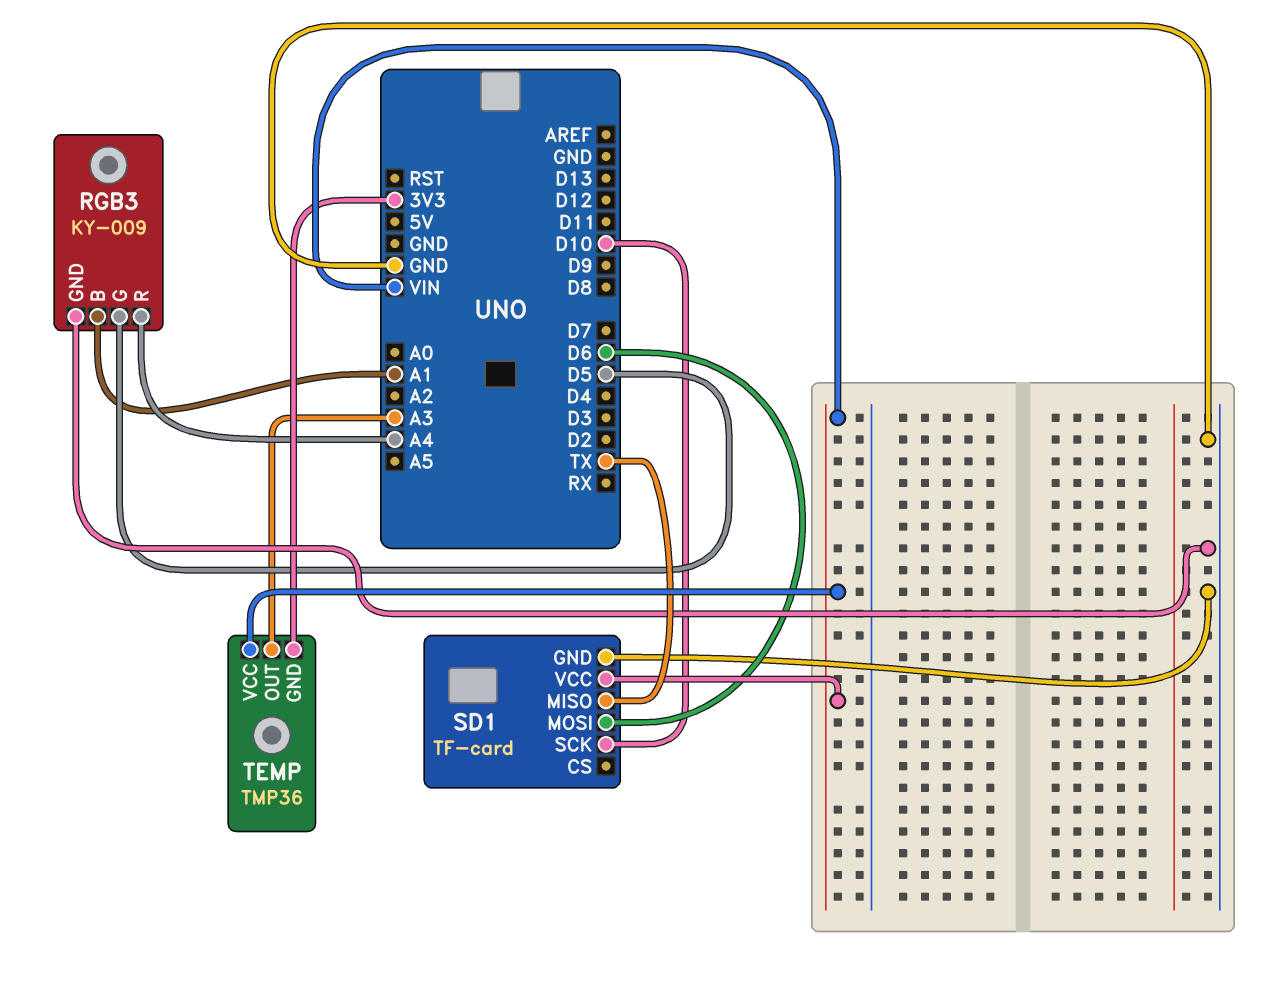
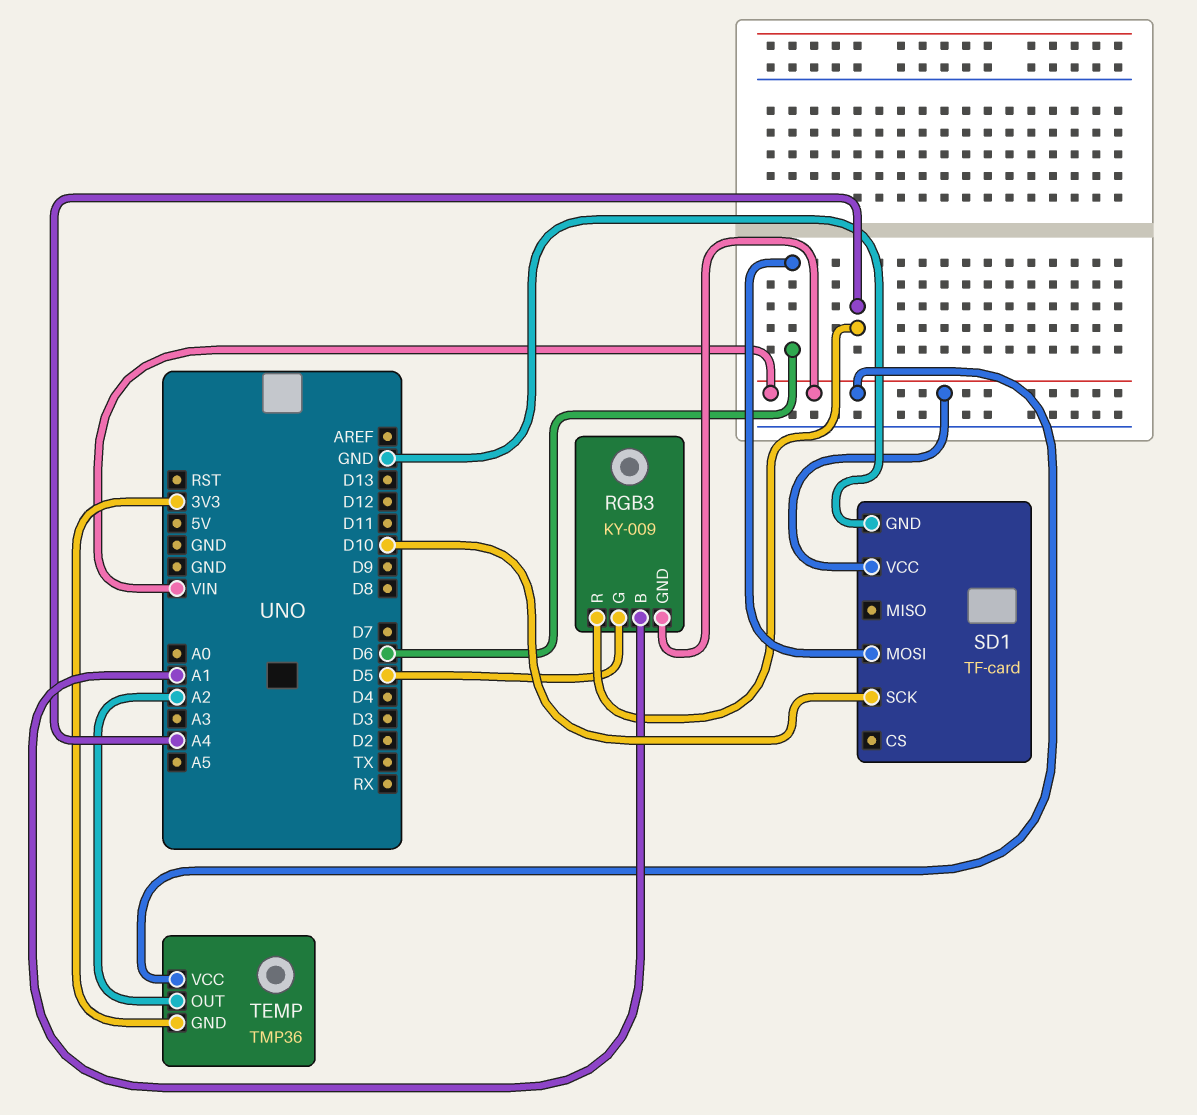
RGB3 pin GND: GND -> VIN
SD1 pin MISO: TX -> none
TEMP pin OUT: A3 -> A2

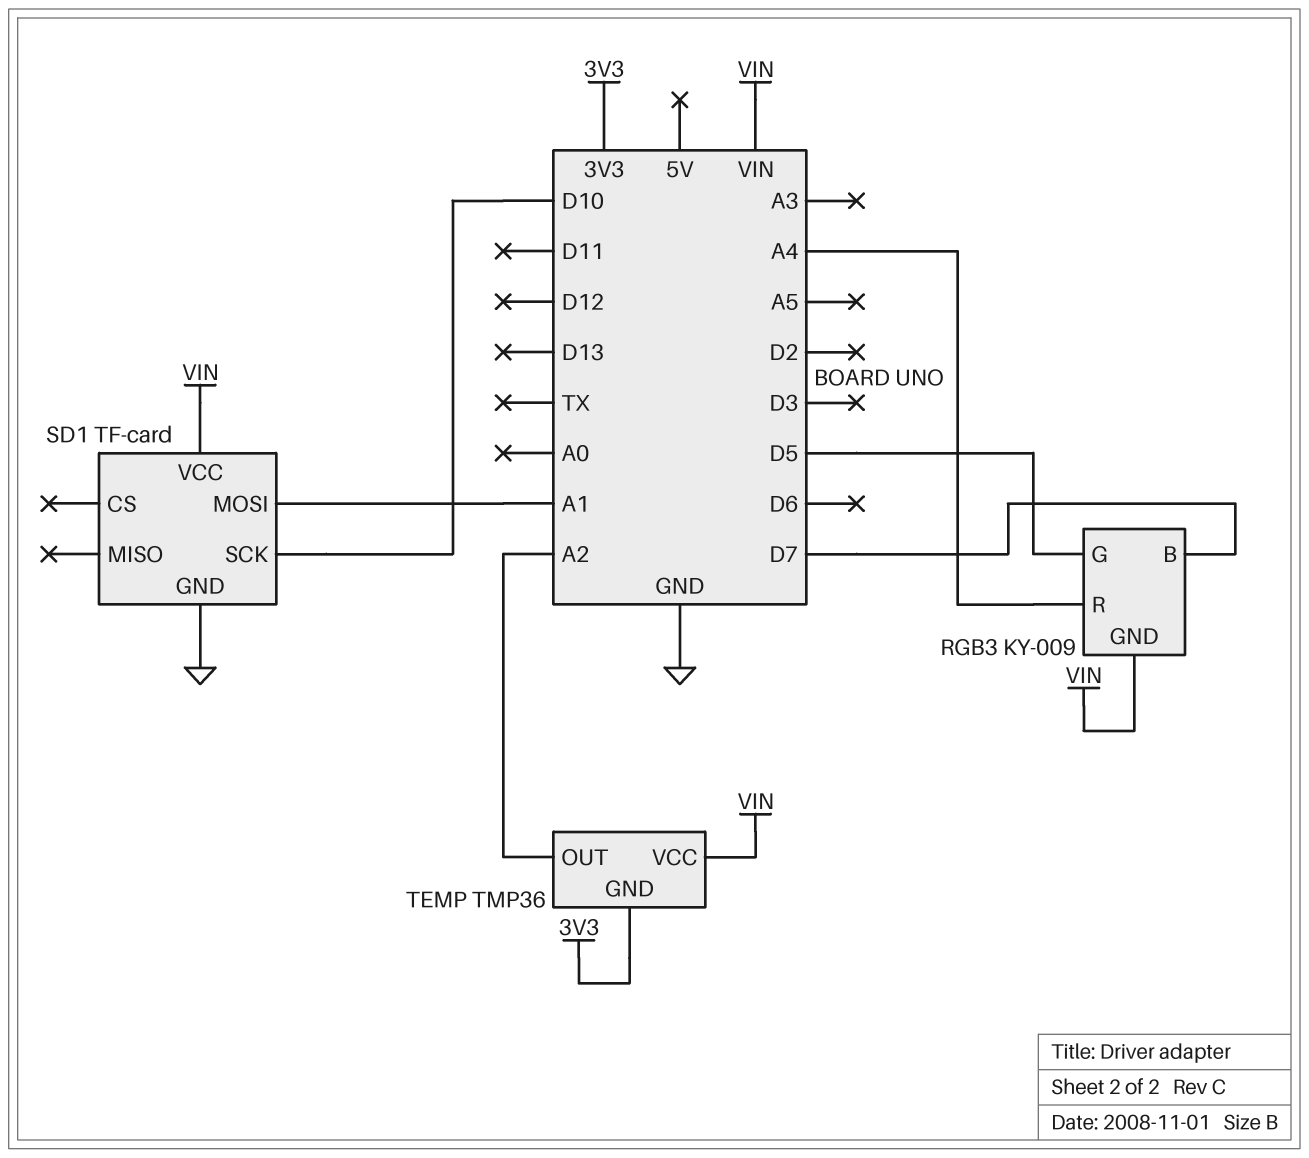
RGB3 pin B: A1 -> D7
SD1 pin MOSI: D6 -> A1

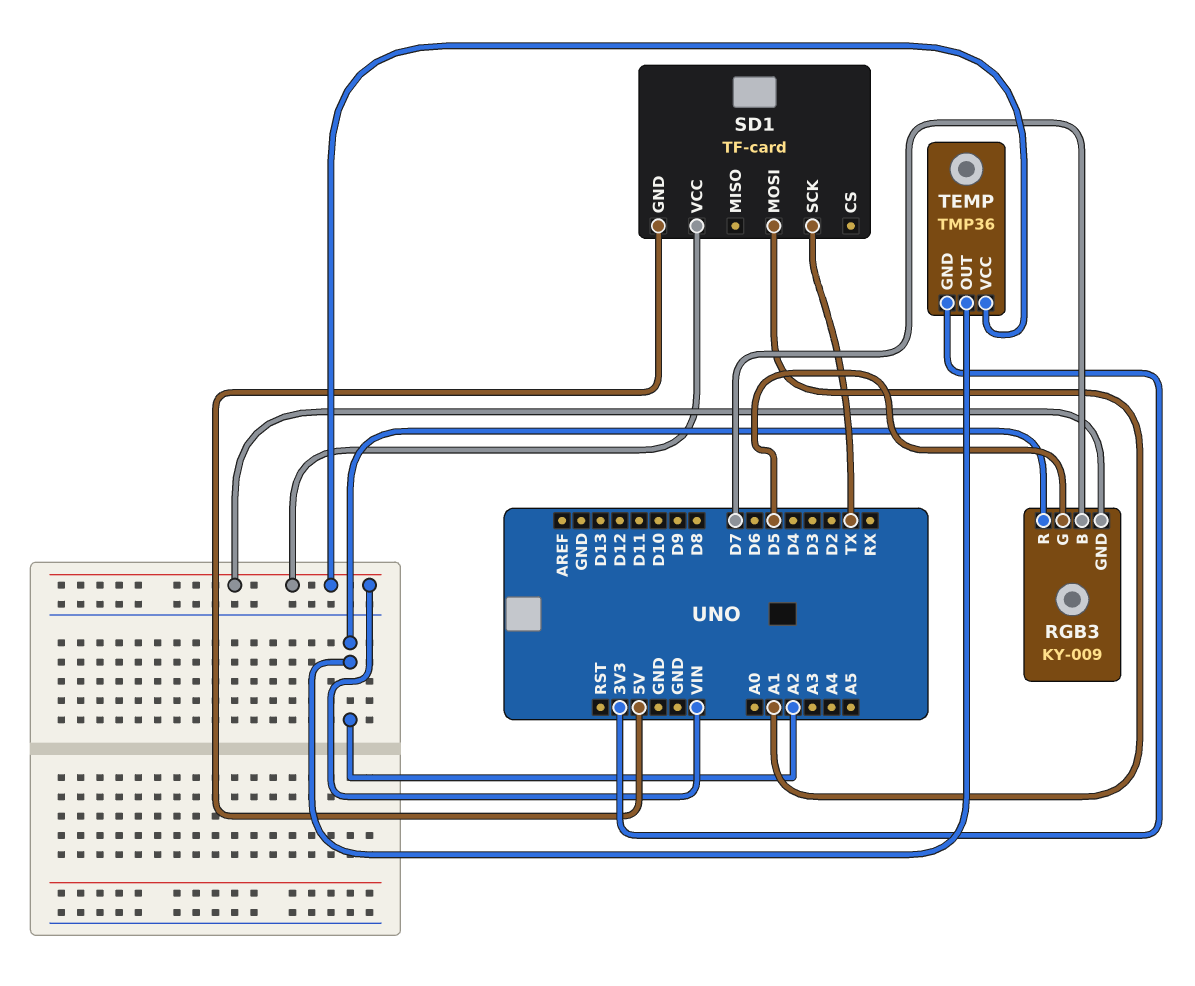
RGB3 pin R: A4 -> A2
SD1 pin GND: GND -> 5V
SD1 pin SCK: D10 -> TX

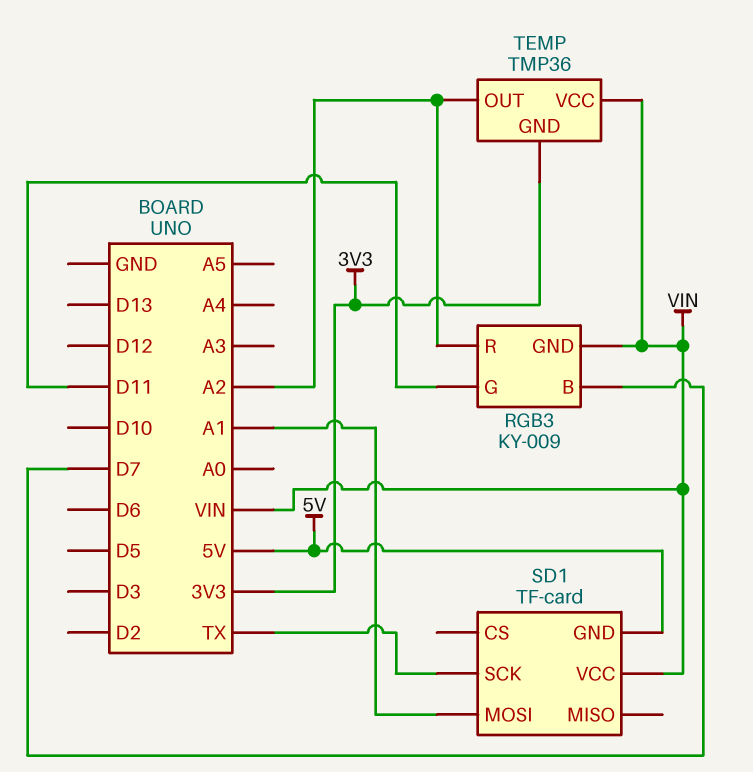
RGB3 pin G: D5 -> D11

